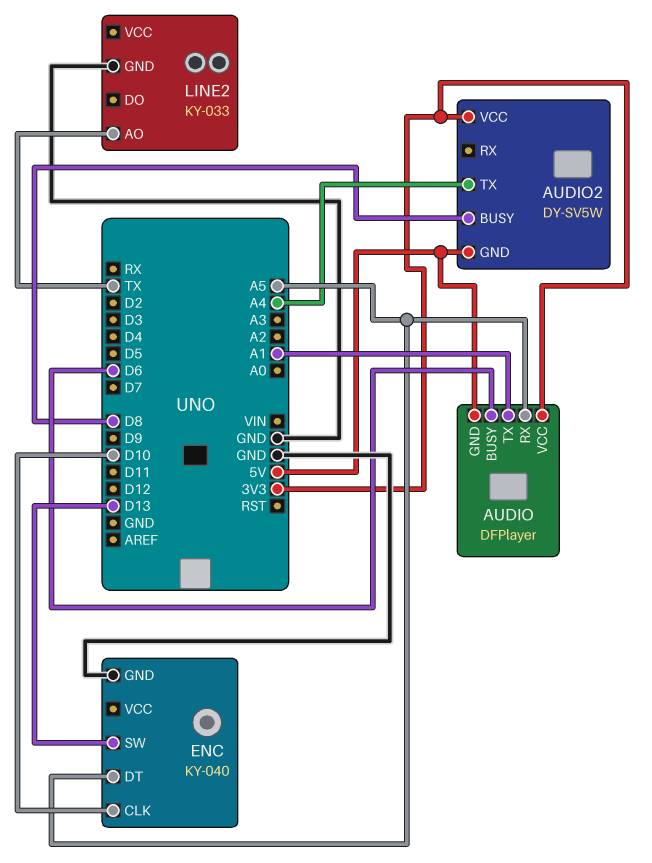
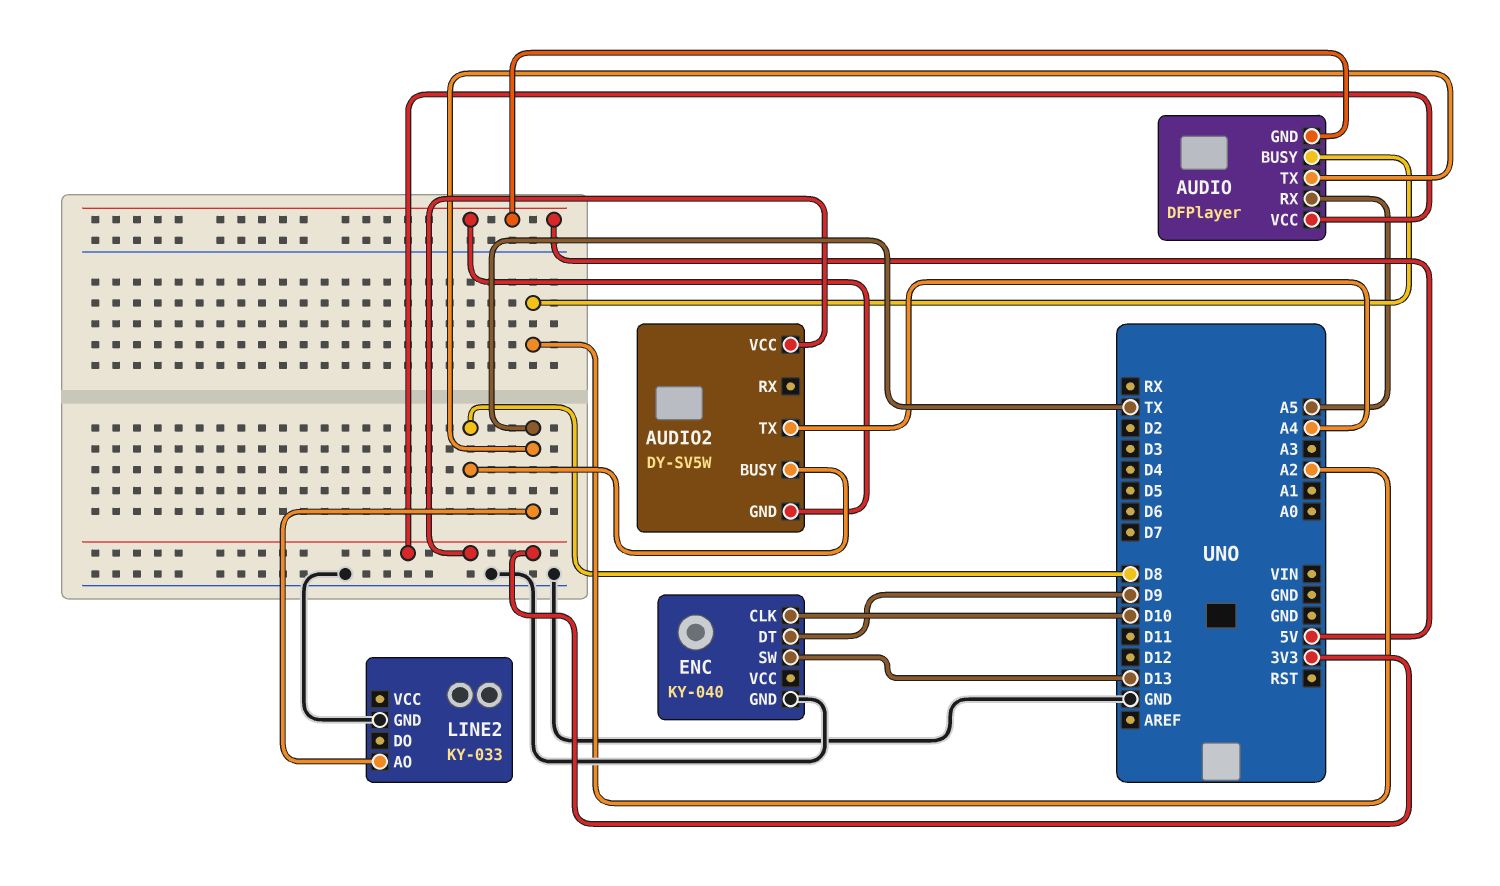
AUDIO pin BUSY: D6 -> A2
AUDIO pin TX: A1 -> TX
ENC pin DT: A5 -> D9

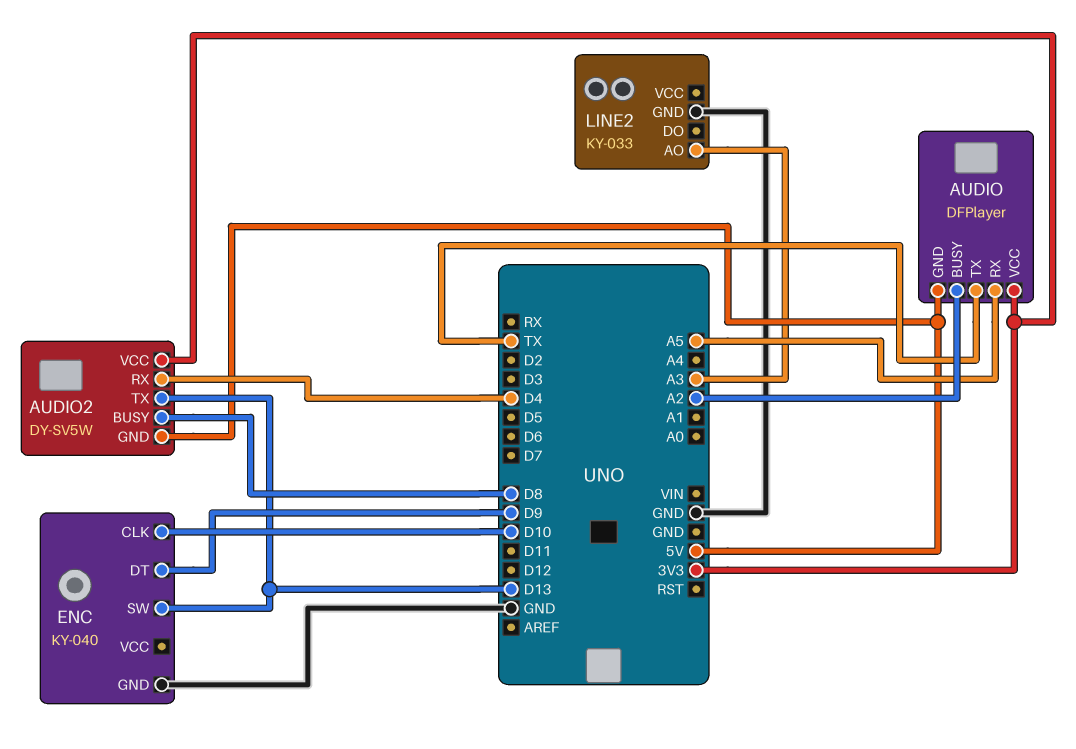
AUDIO2 pin RX: none -> D4
AUDIO2 pin TX: A4 -> D13
LINE2 pin AO: TX -> A3

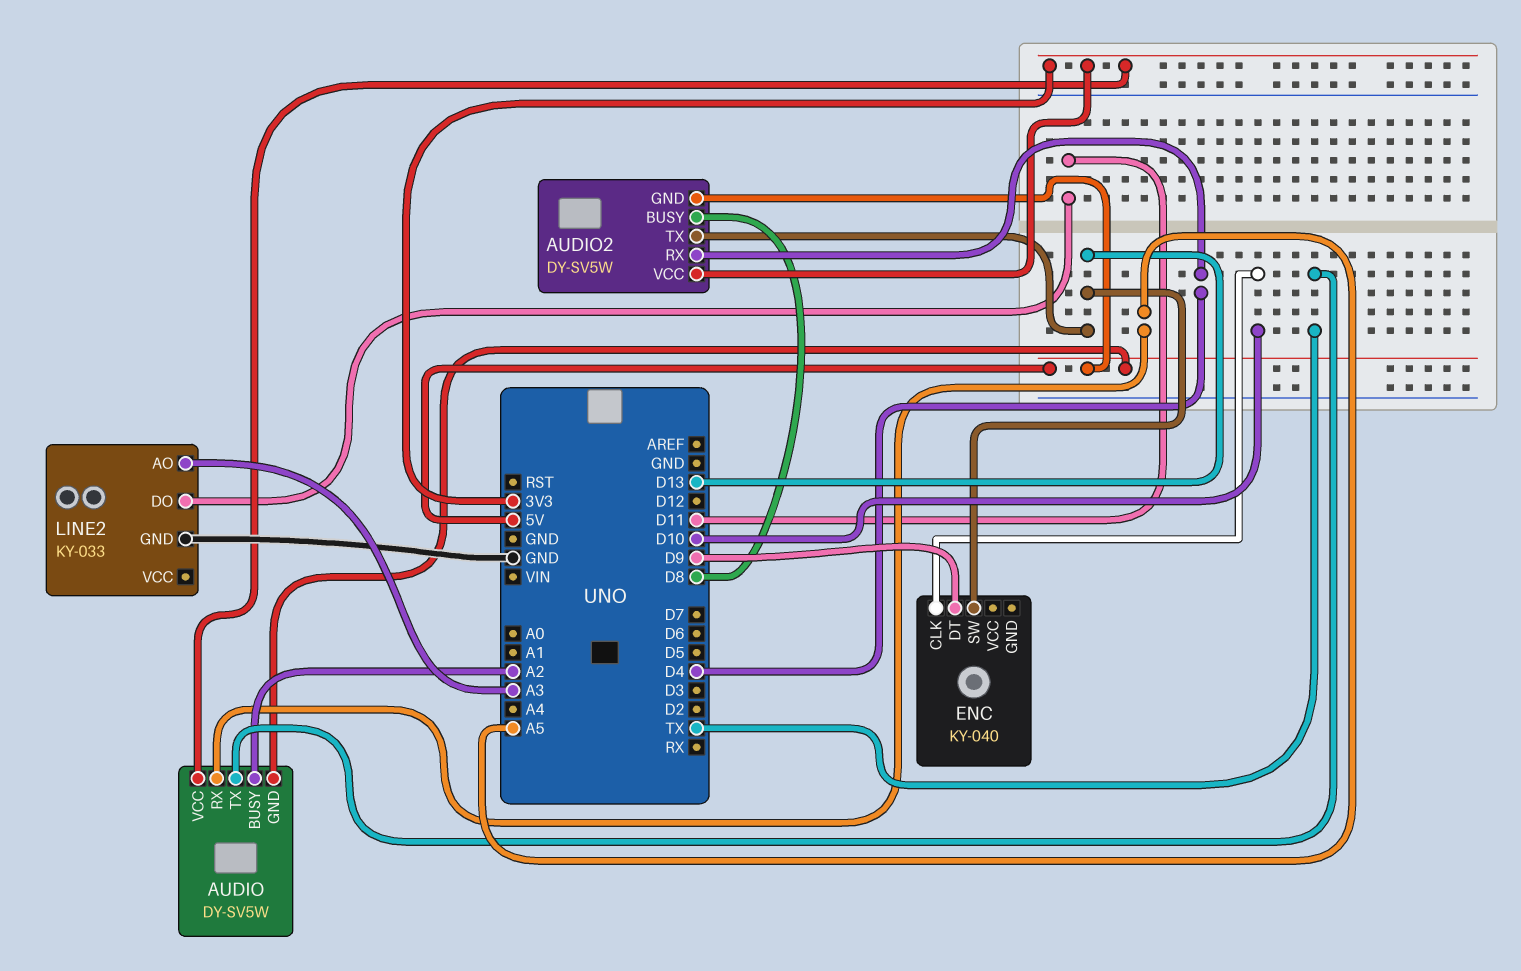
AUDIO: DFPlayer -> DY-SV5W
ENC pin GND: GND -> none
LINE2 pin DO: none -> D11

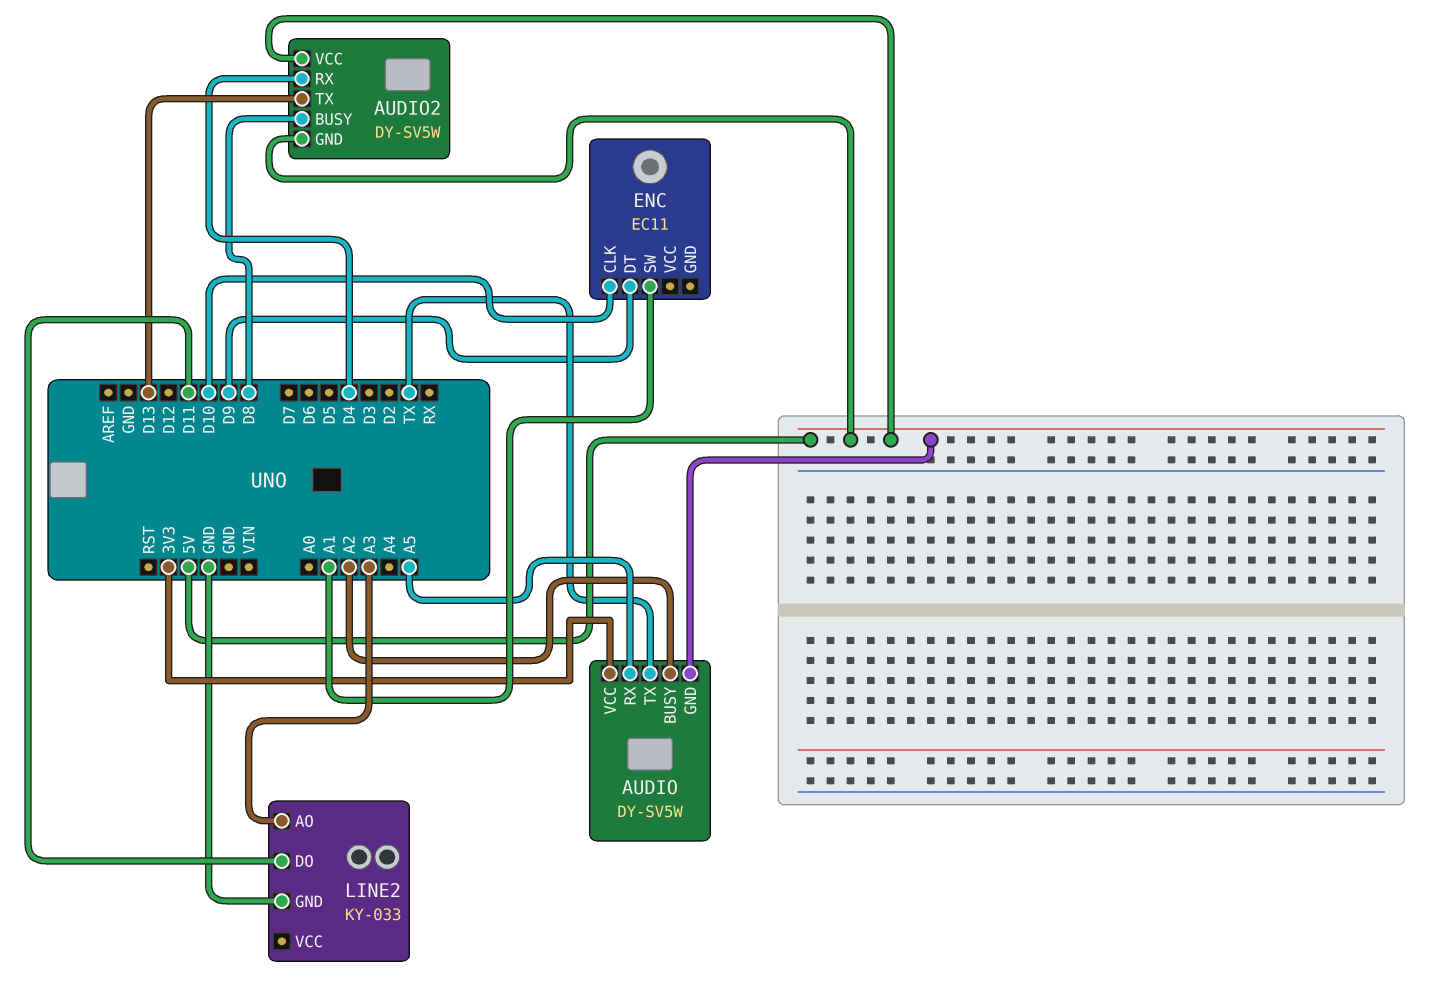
AUDIO2 pin VCC: 3V3 -> 5V
ENC: KY-040 -> EC11
ENC pin SW: D13 -> A1

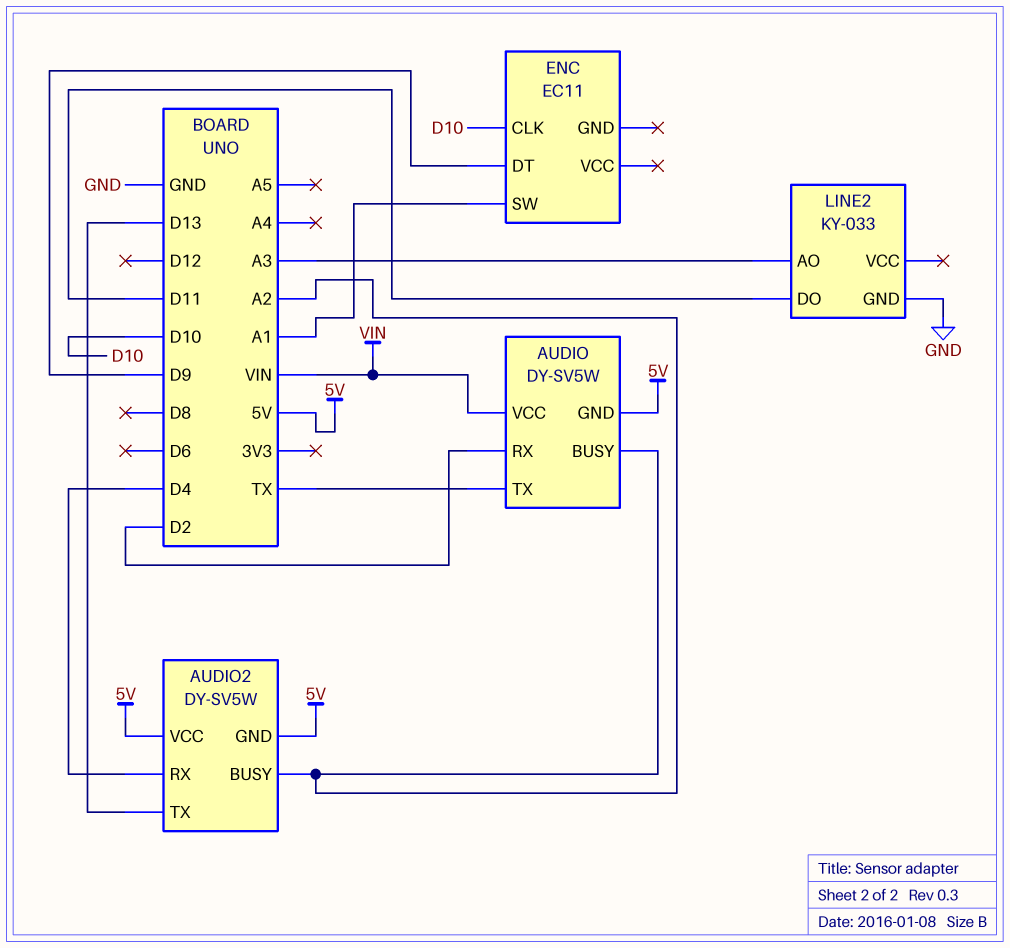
AUDIO pin RX: A5 -> D2
AUDIO pin VCC: 3V3 -> VIN
AUDIO2 pin BUSY: D8 -> A2

